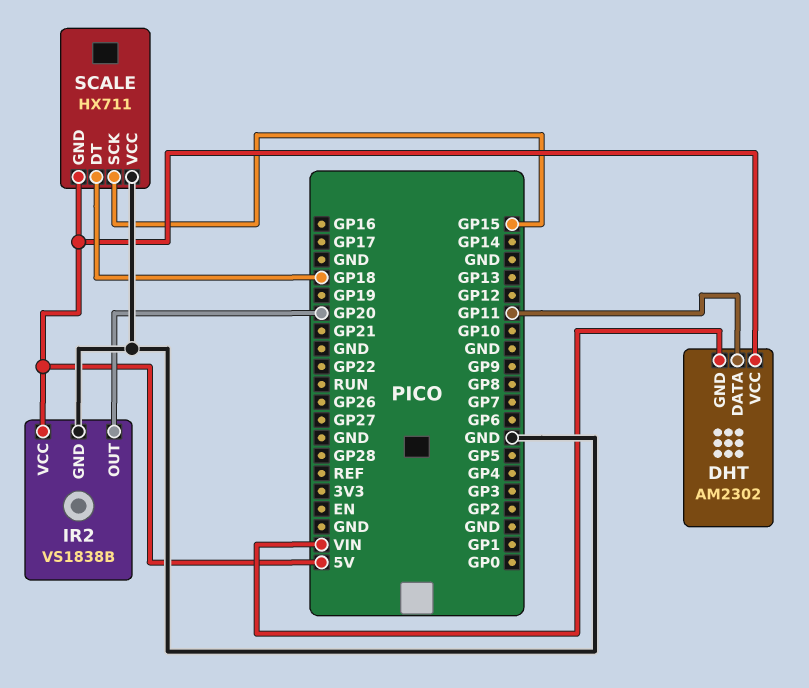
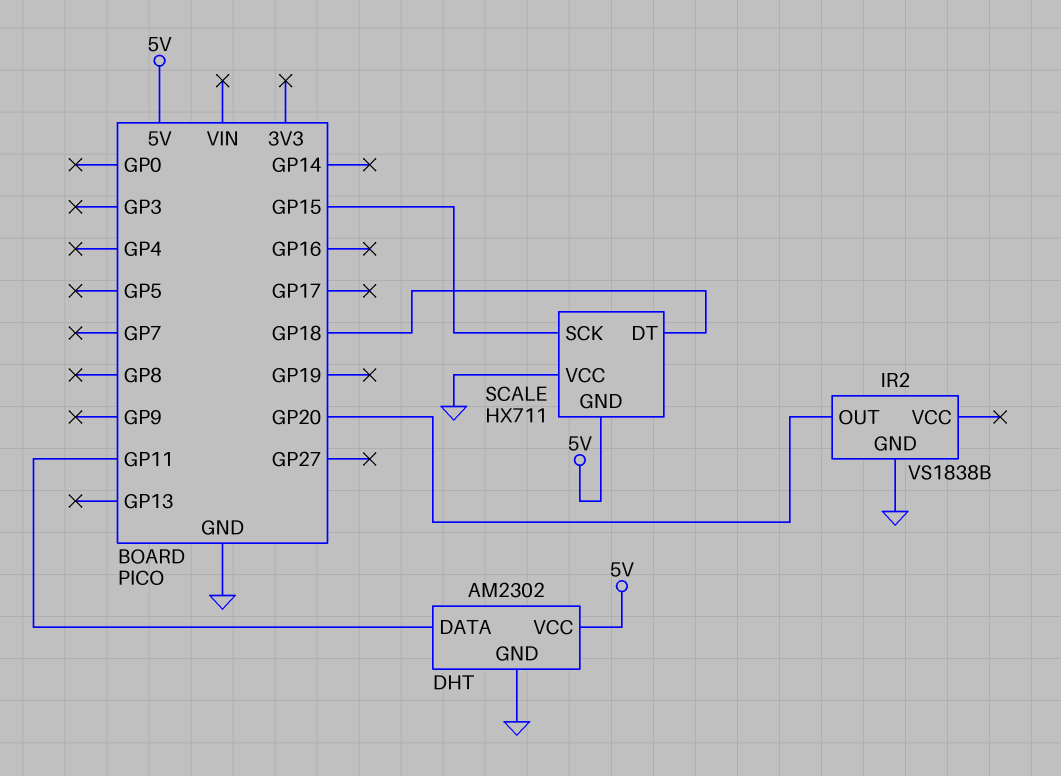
DHT pin GND: VIN -> GND
IR2 pin VCC: 5V -> none

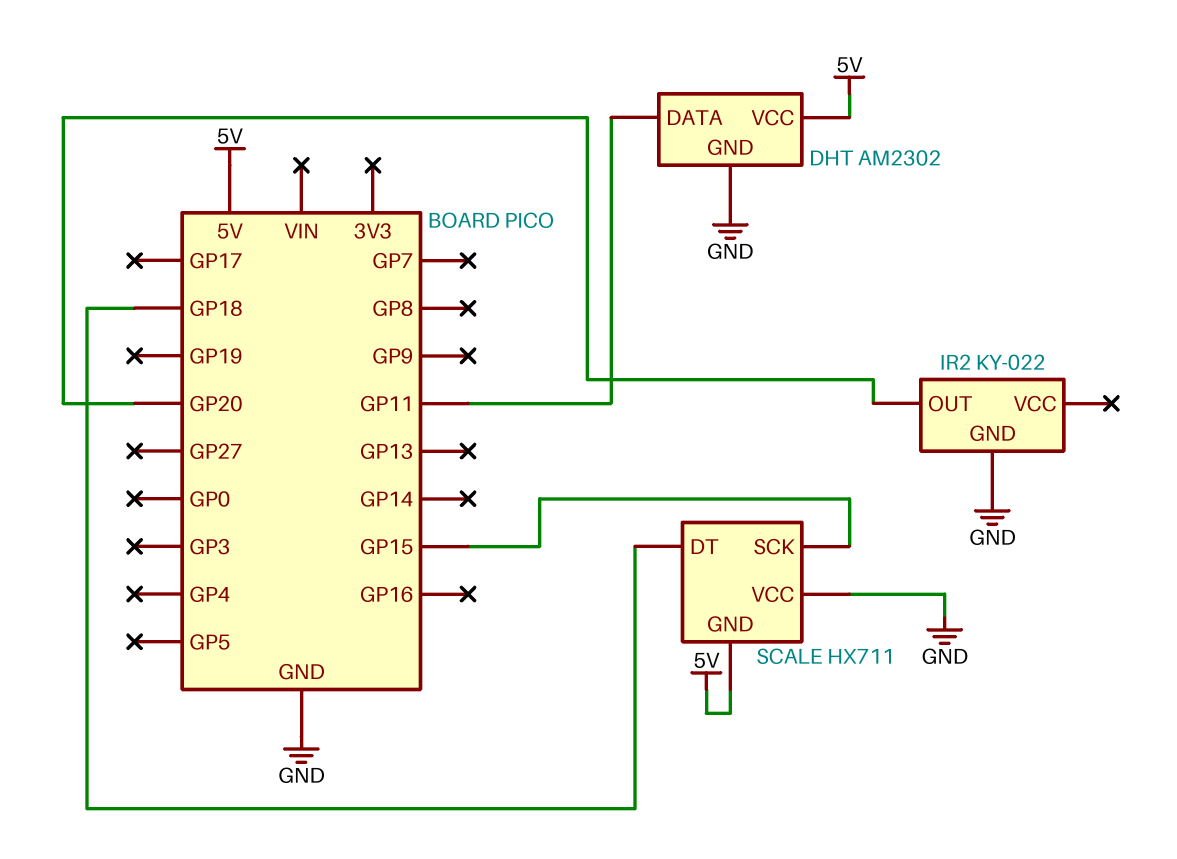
IR2: VS1838B -> KY-022

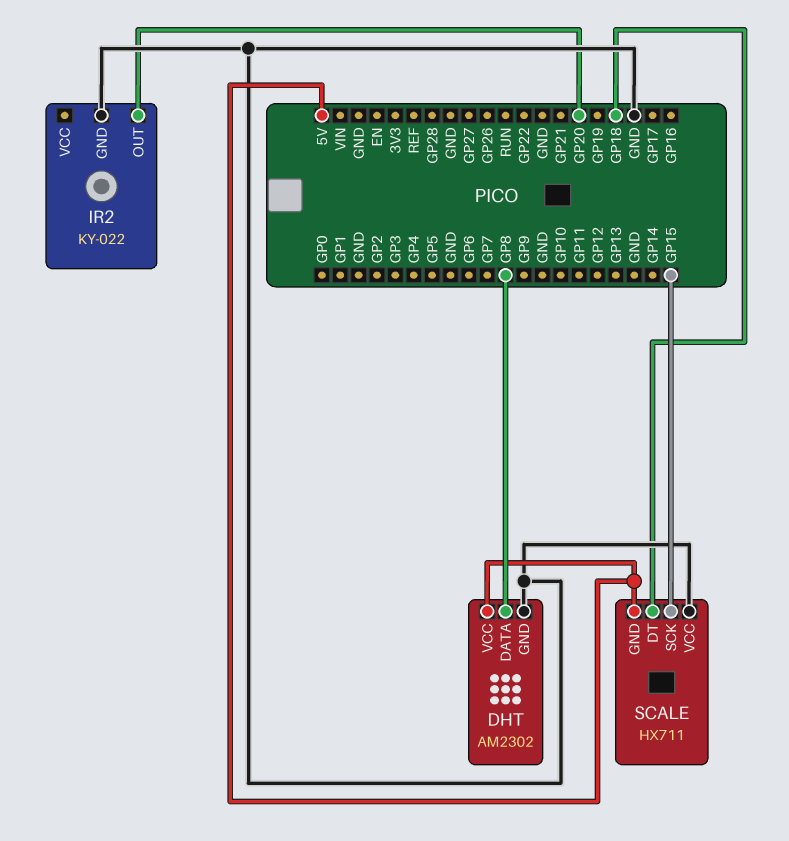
DHT pin DATA: GP11 -> GP8

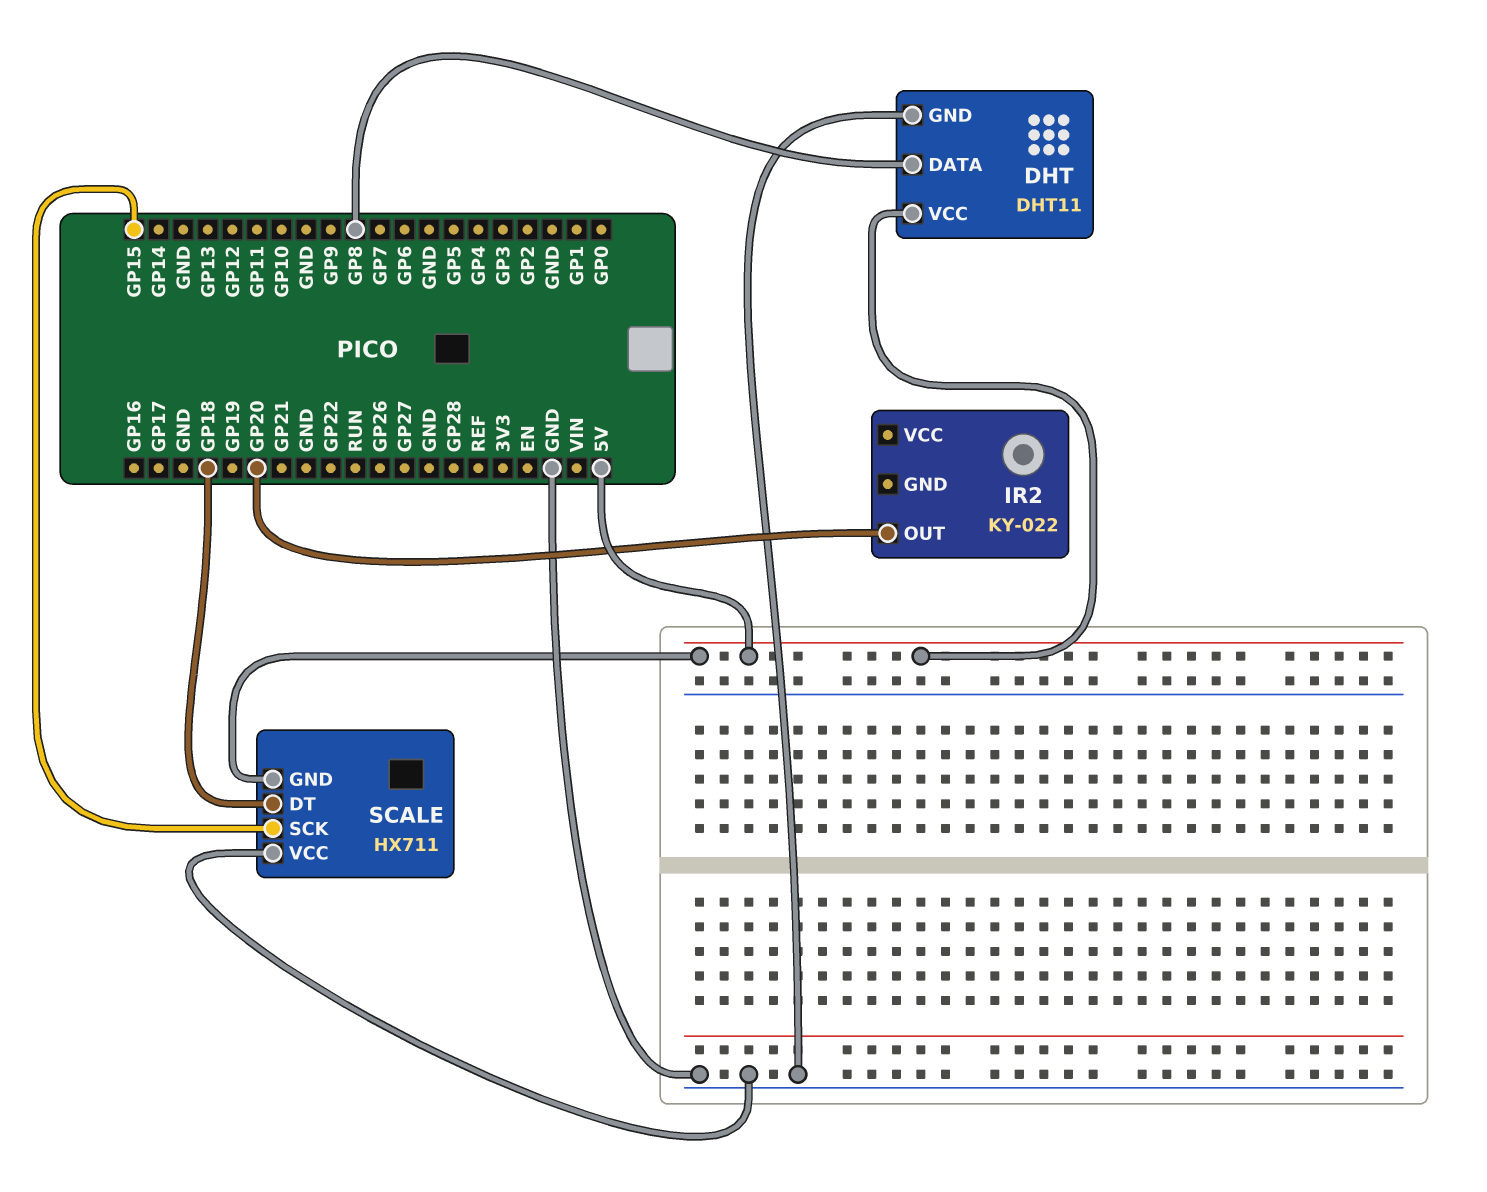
DHT: AM2302 -> DHT11
IR2 pin GND: GND -> none

